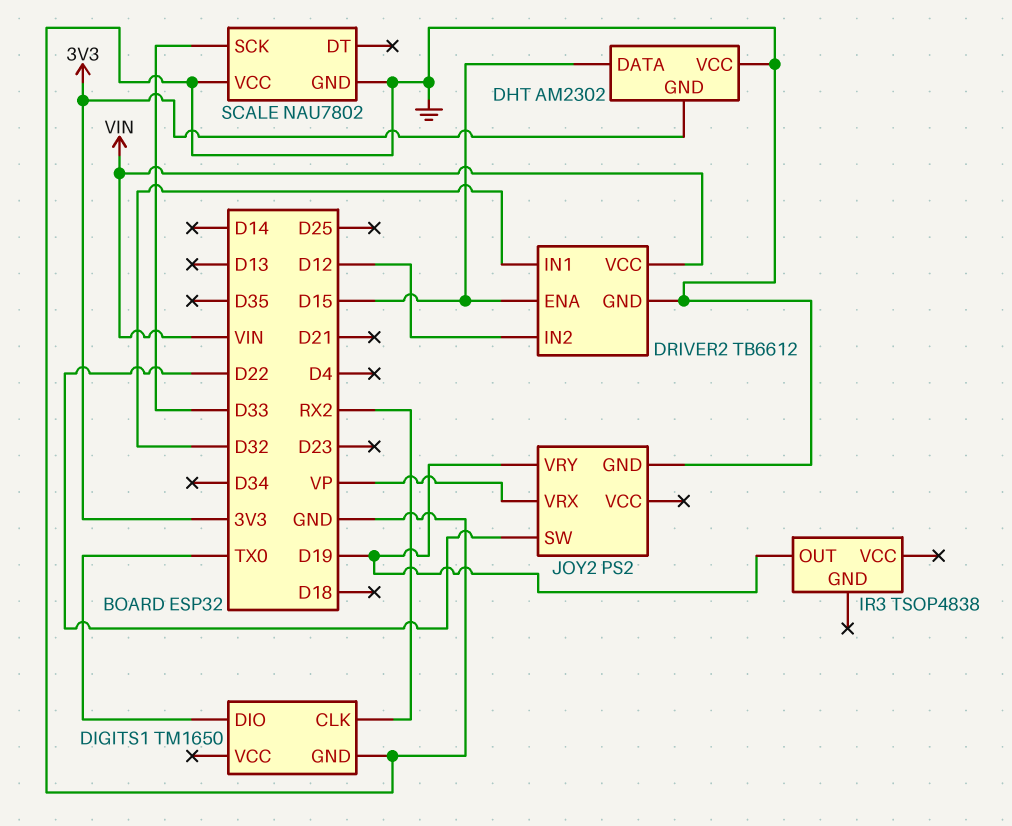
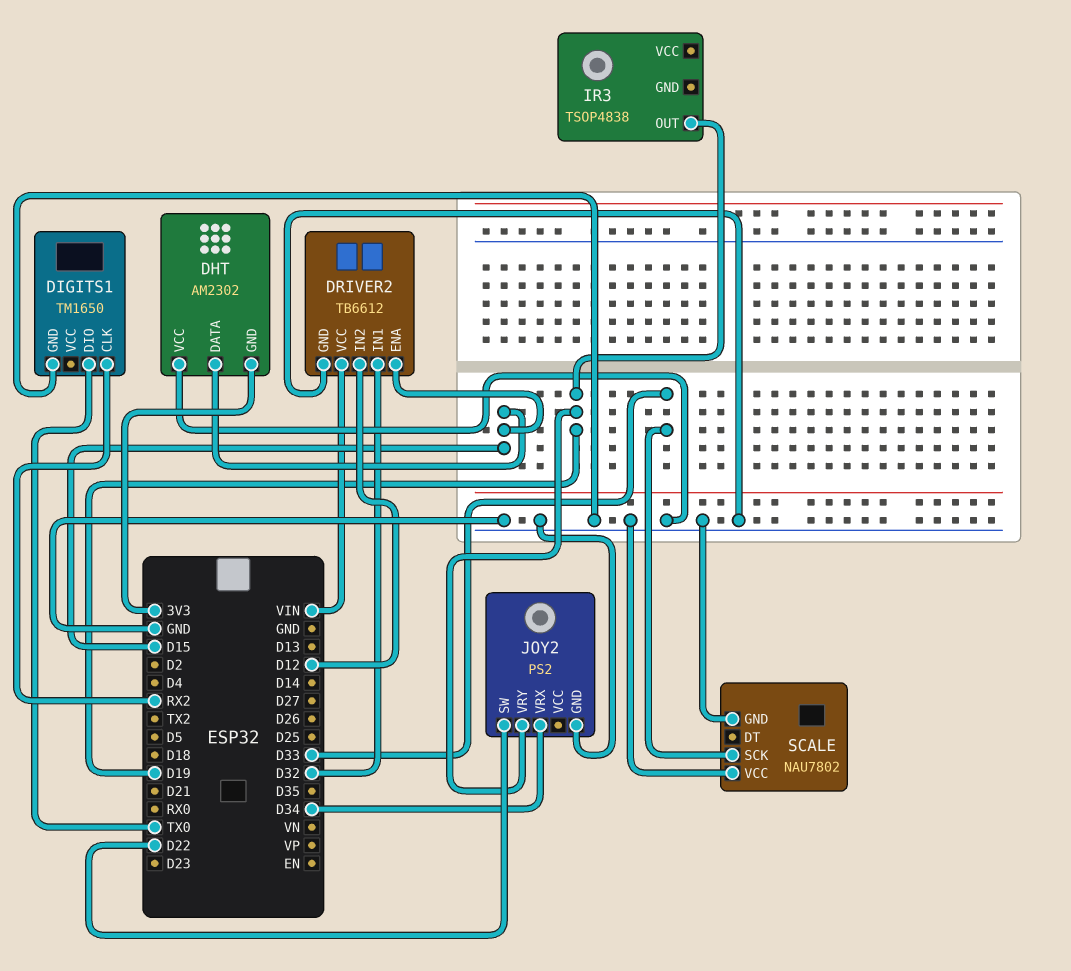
JOY2 pin VRX: VP -> D34

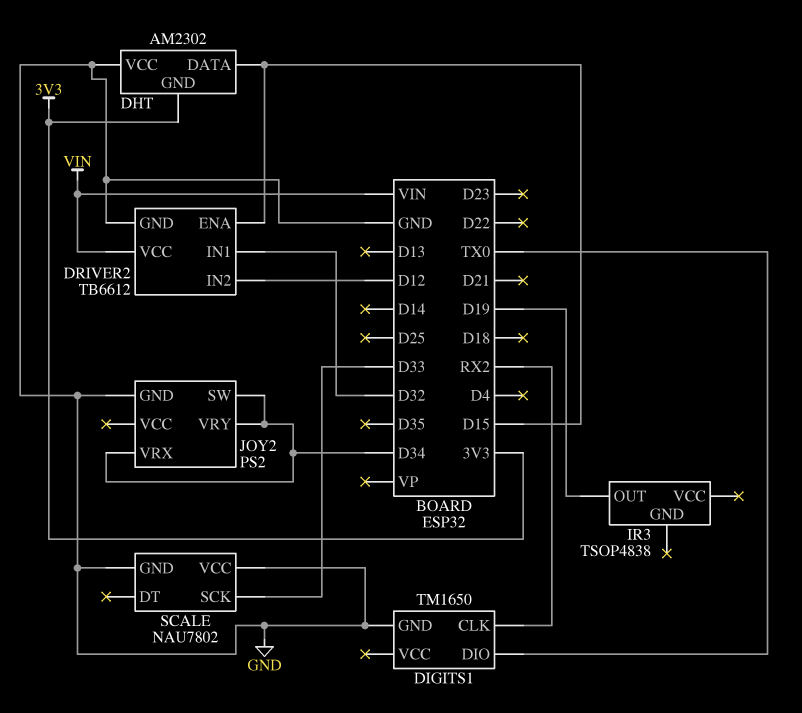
JOY2 pin SW: D22 -> D34
JOY2 pin VRY: D19 -> D34

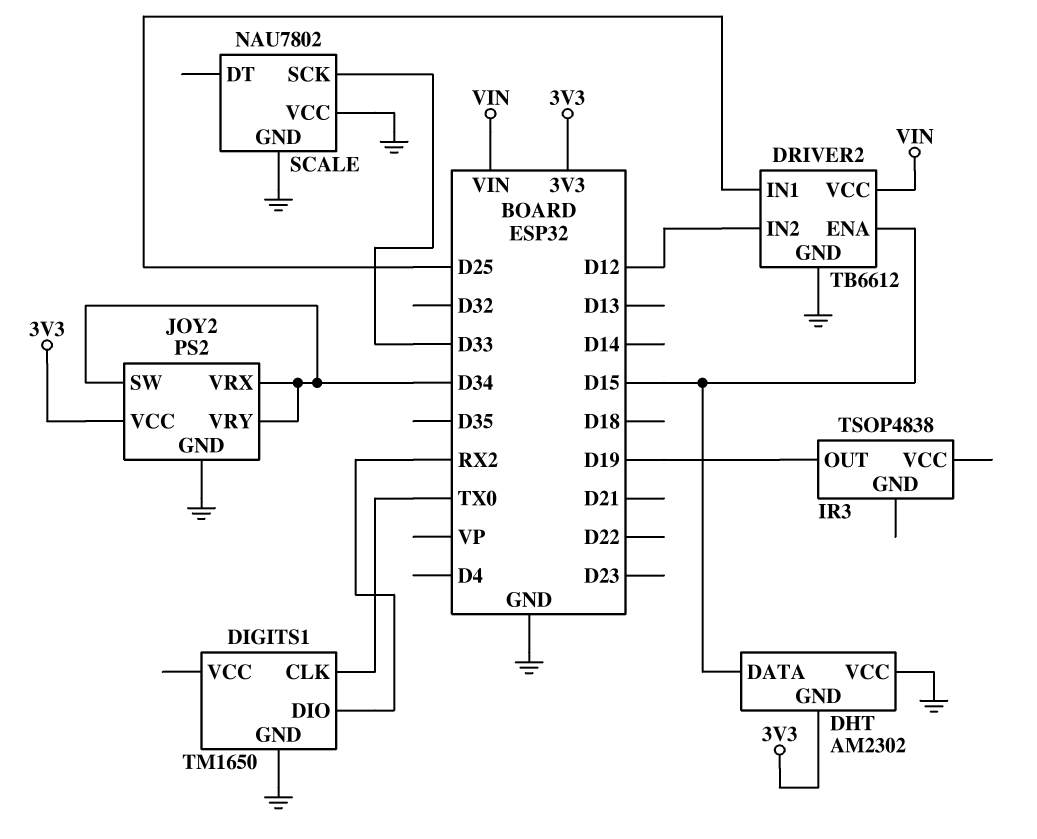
DIGITS1 pin CLK: RX2 -> TX0
DIGITS1 pin DIO: TX0 -> RX2
DRIVER2 pin IN1: D32 -> D25
JOY2 pin VCC: none -> 3V3

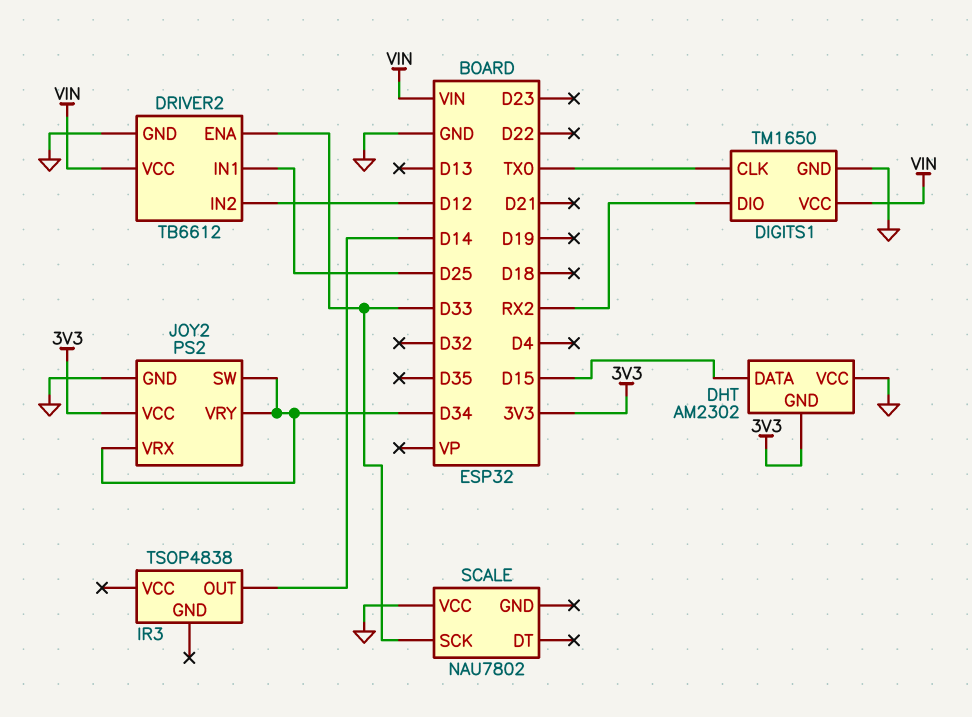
DIGITS1 pin VCC: none -> VIN
DRIVER2 pin ENA: D15 -> D33
IR3 pin OUT: D19 -> D14
SCALE pin GND: GND -> none

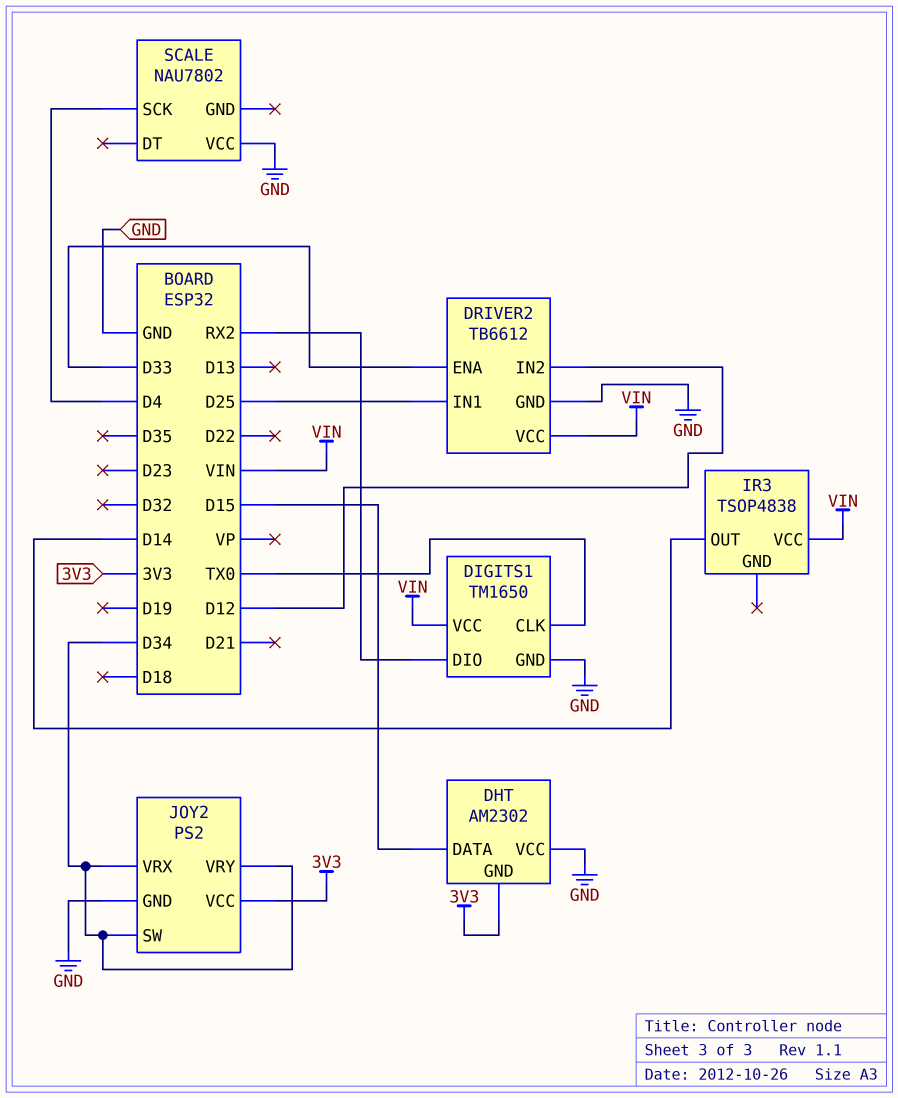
IR3 pin VCC: none -> VIN
SCALE pin SCK: D33 -> D4

